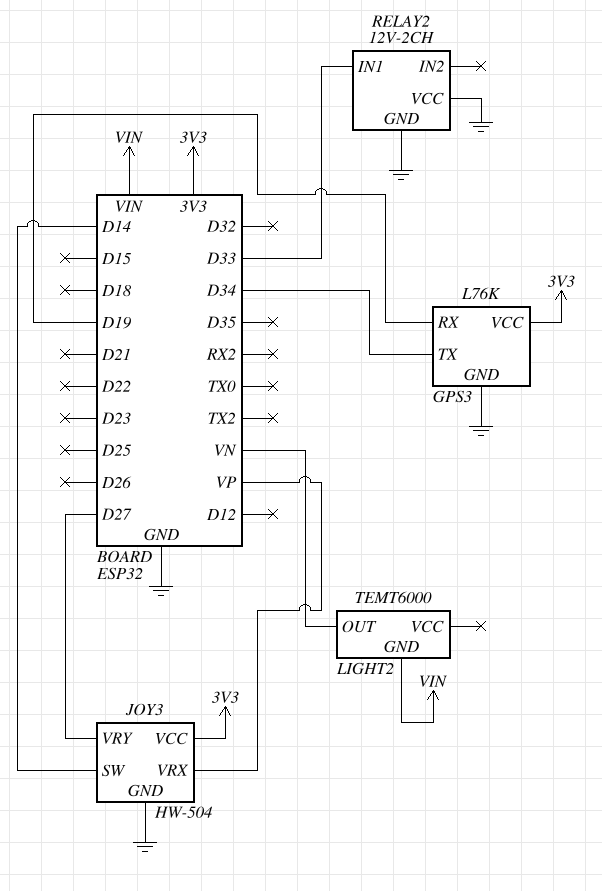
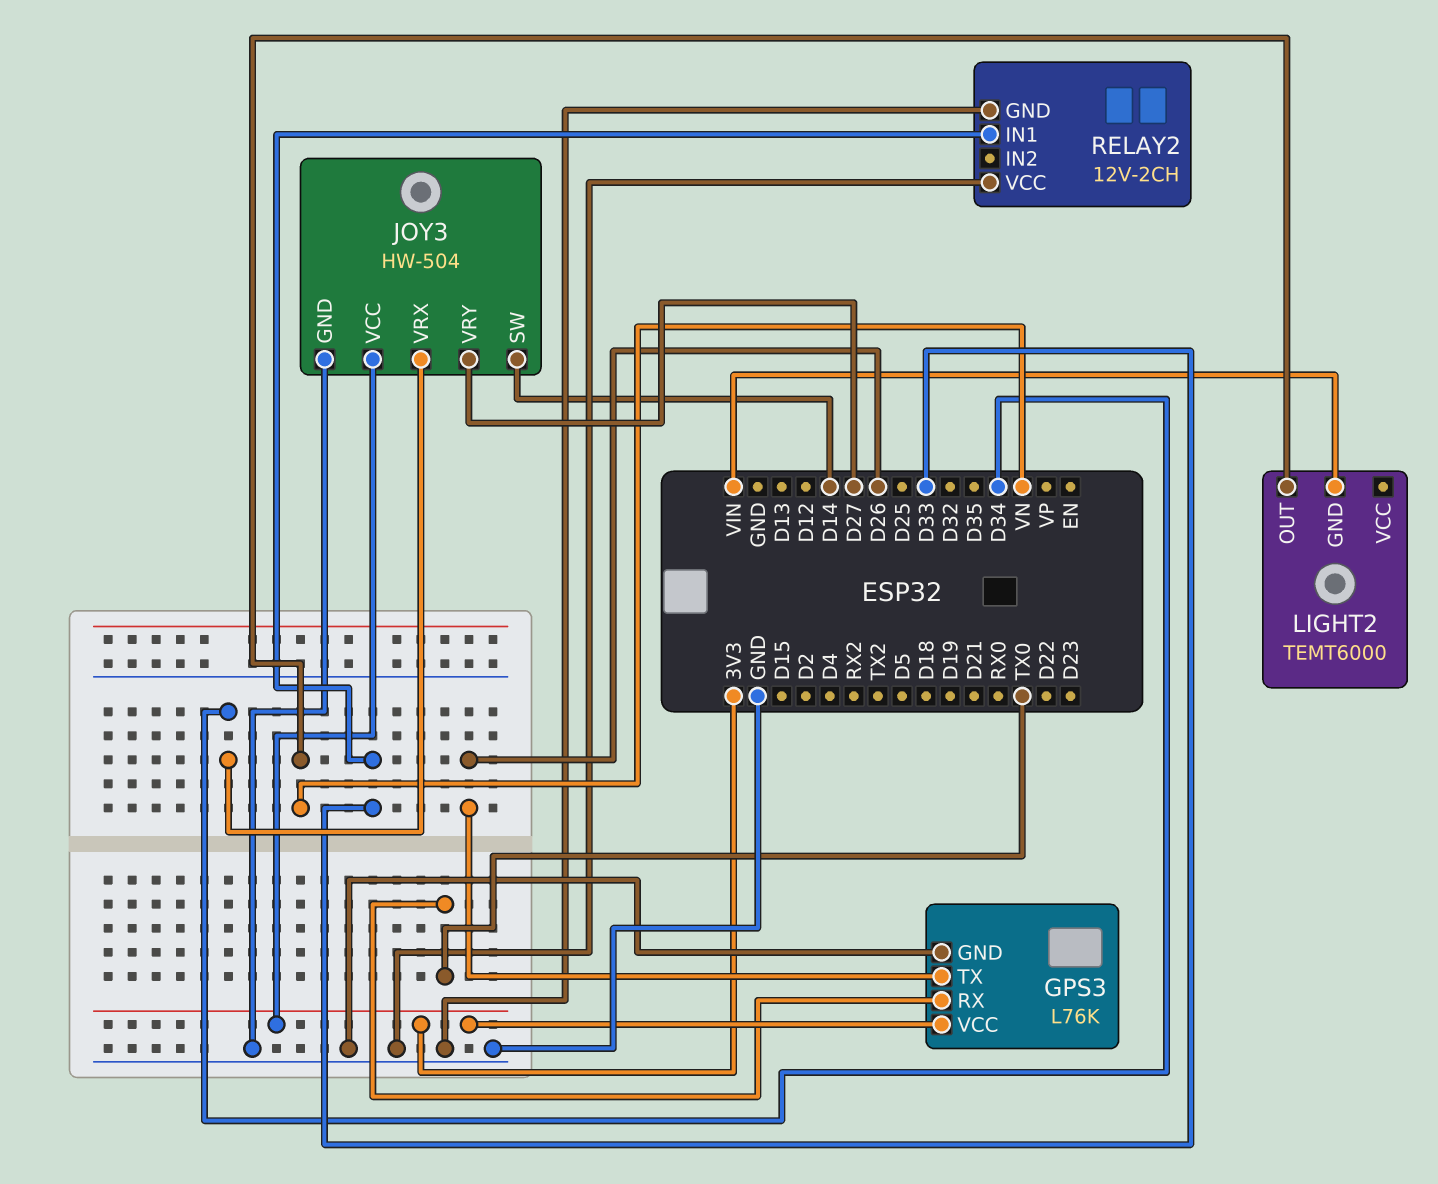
GPS3 pin RX: D19 -> TX0
GPS3 pin TX: D34 -> D26
JOY3 pin VRX: VP -> D34

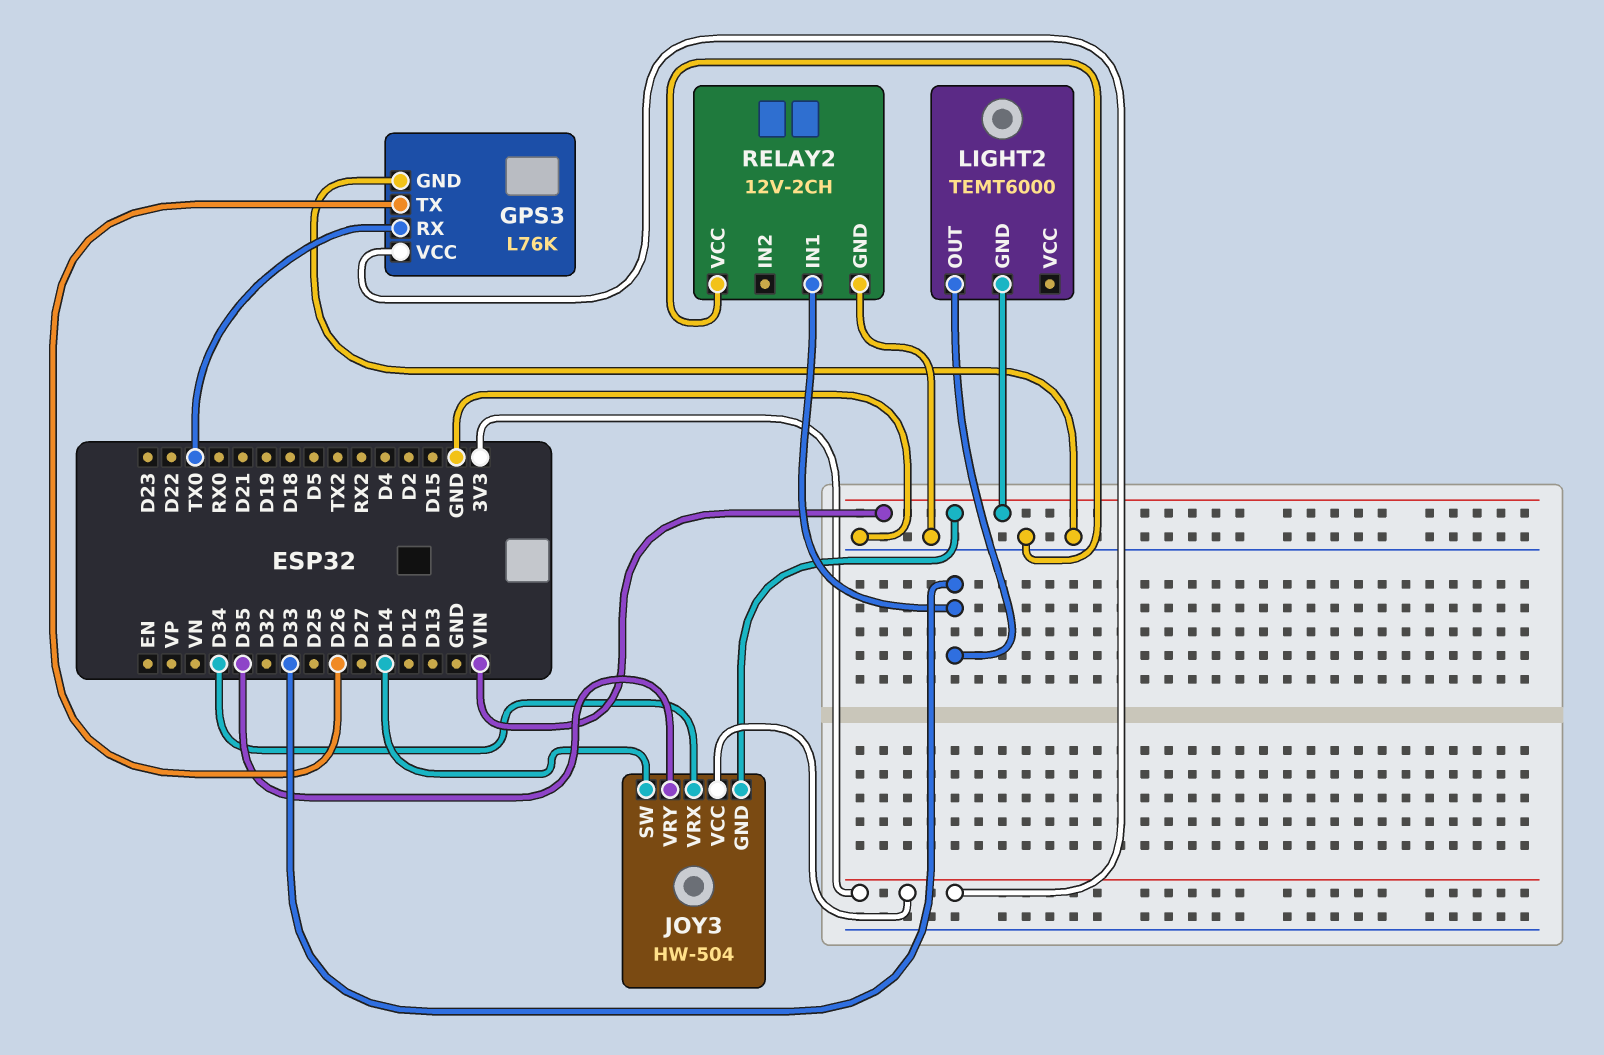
JOY3 pin GND: GND -> VIN
JOY3 pin VRY: D27 -> D35
LIGHT2 pin OUT: VN -> D33

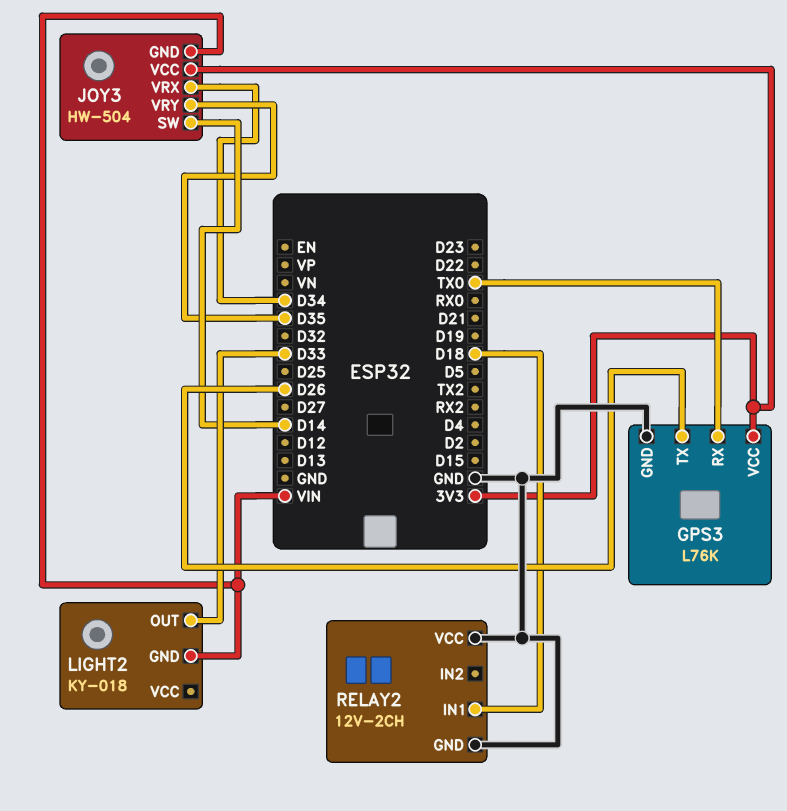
LIGHT2: TEMT6000 -> KY-018
RELAY2 pin IN1: D33 -> D18

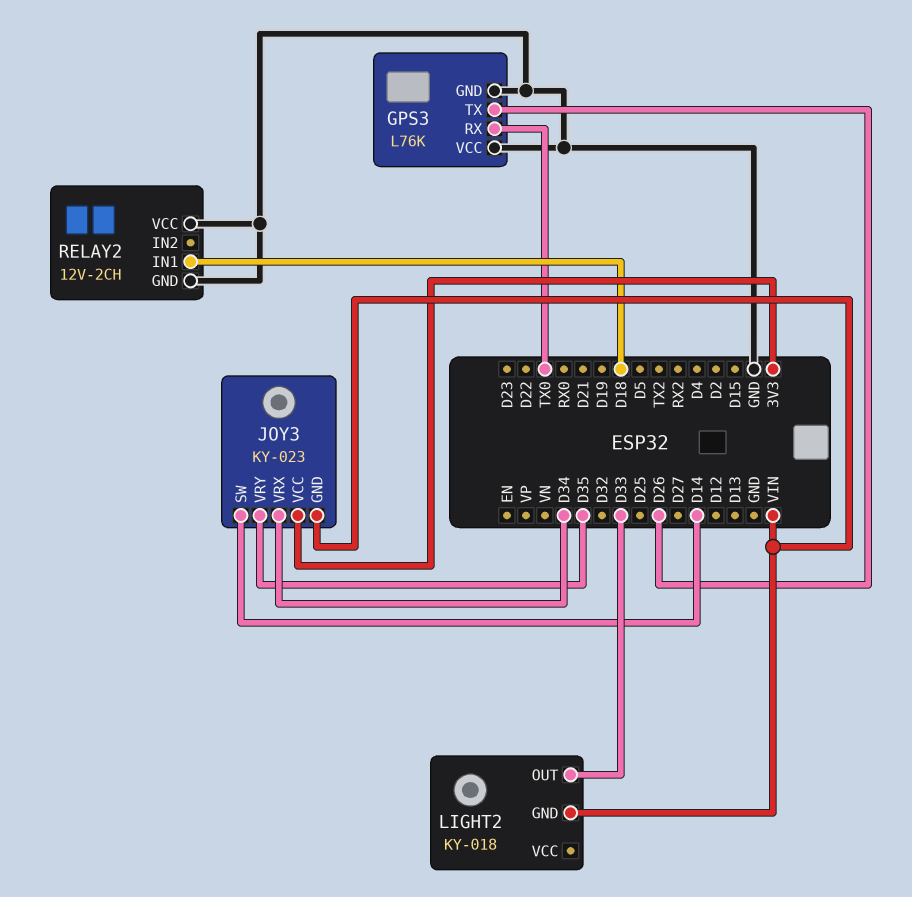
GPS3 pin VCC: 3V3 -> GND
JOY3: HW-504 -> KY-023

